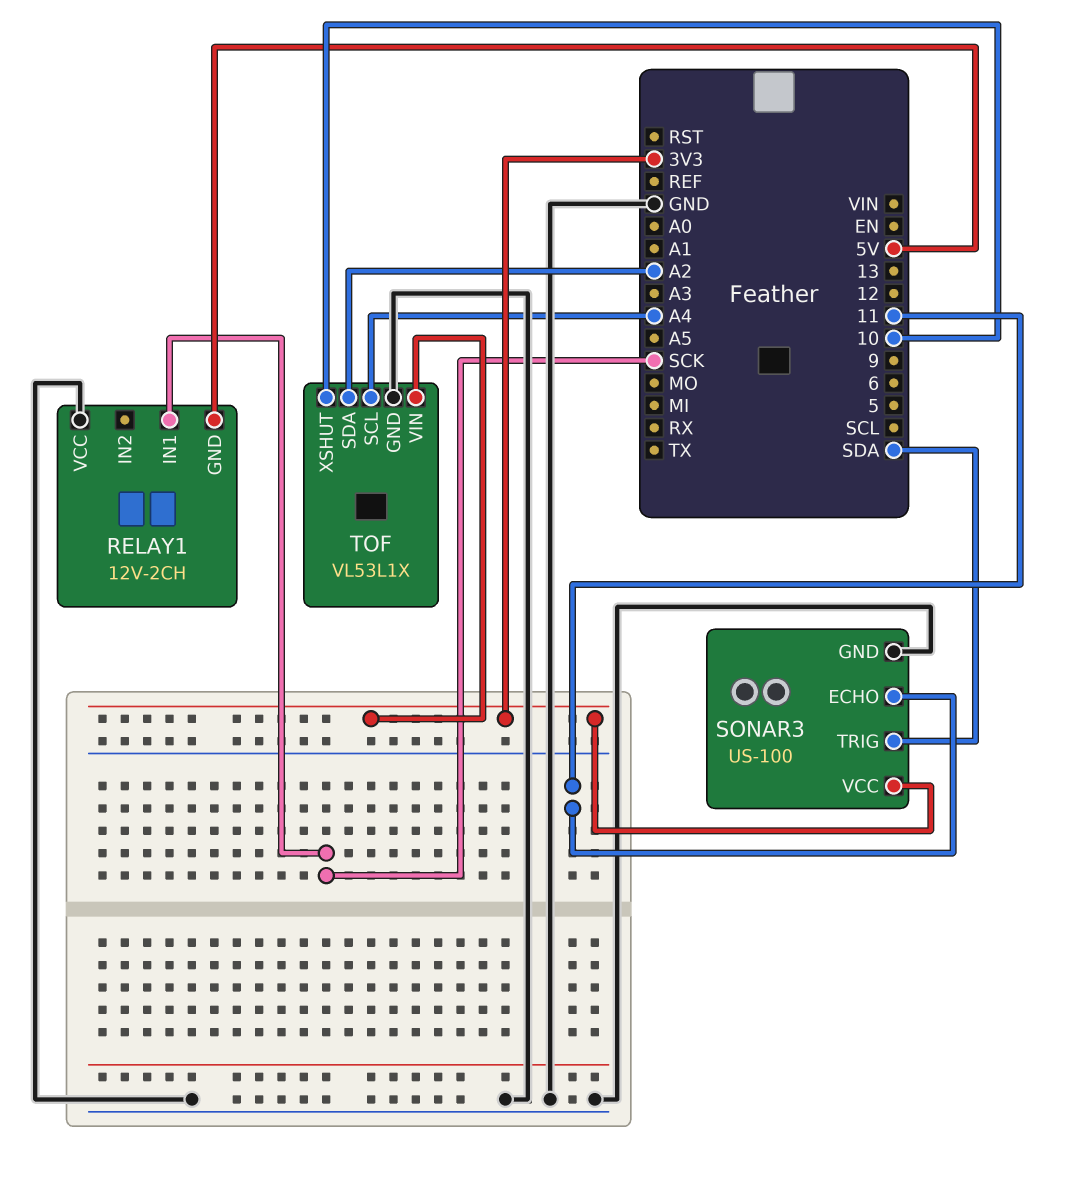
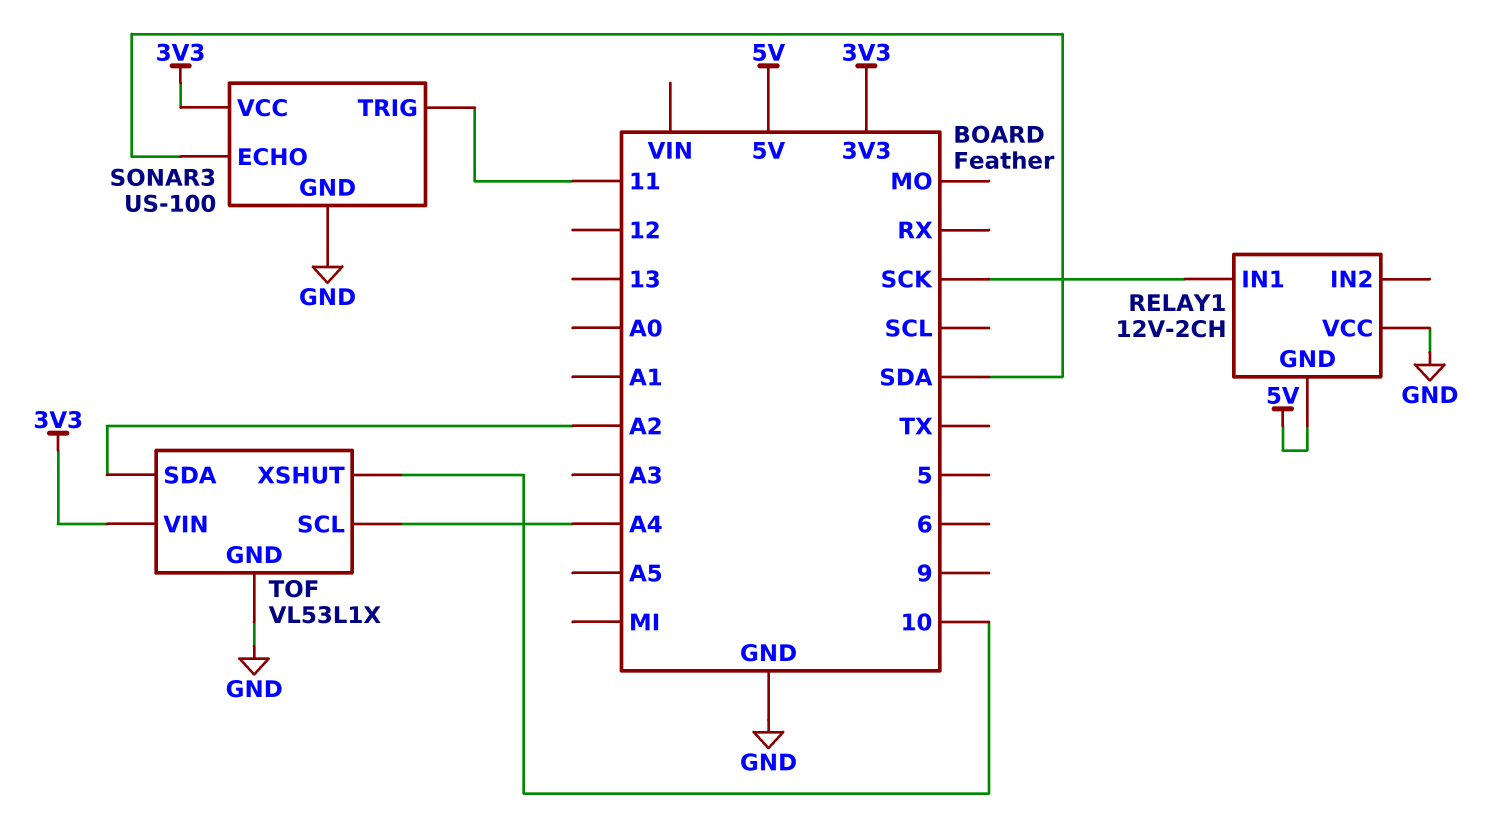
SONAR3 pin ECHO: 11 -> SDA
SONAR3 pin TRIG: SDA -> 11

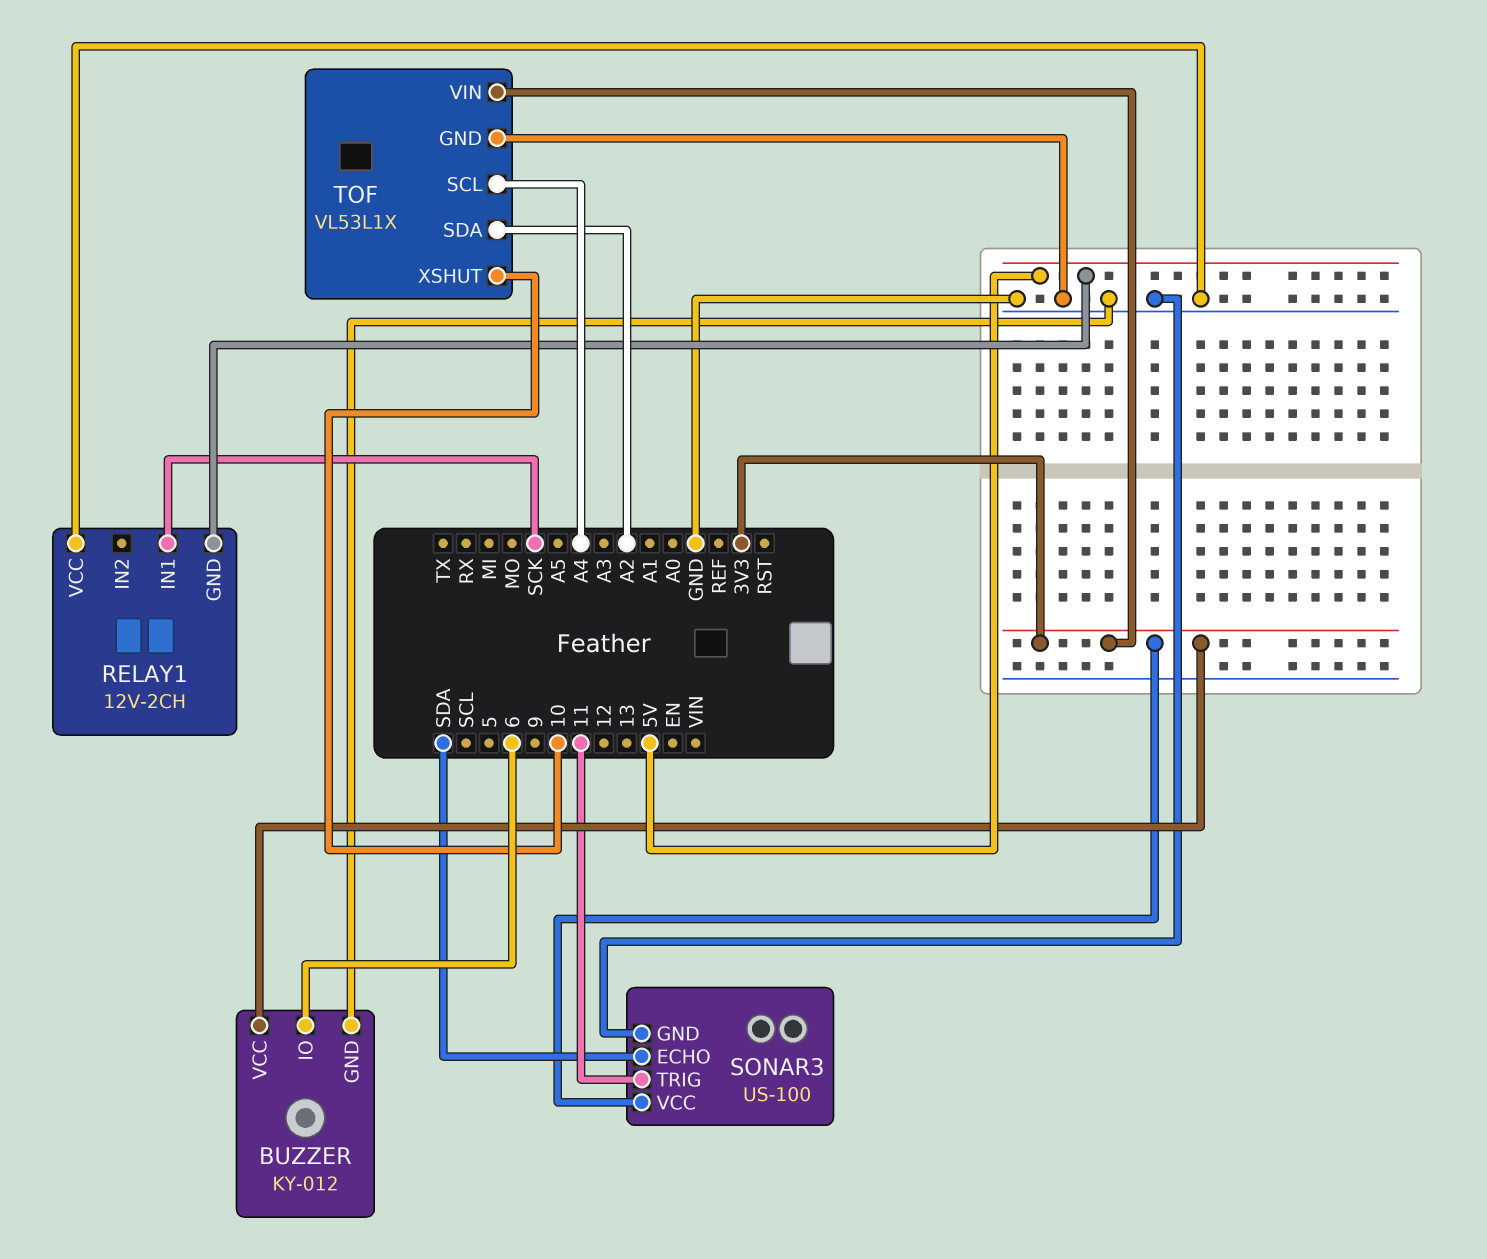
BUZZER: none -> KY-012
BUZZER pin GND: none -> GND
BUZZER pin IO: none -> 6
BUZZER pin VCC: none -> 3V3

